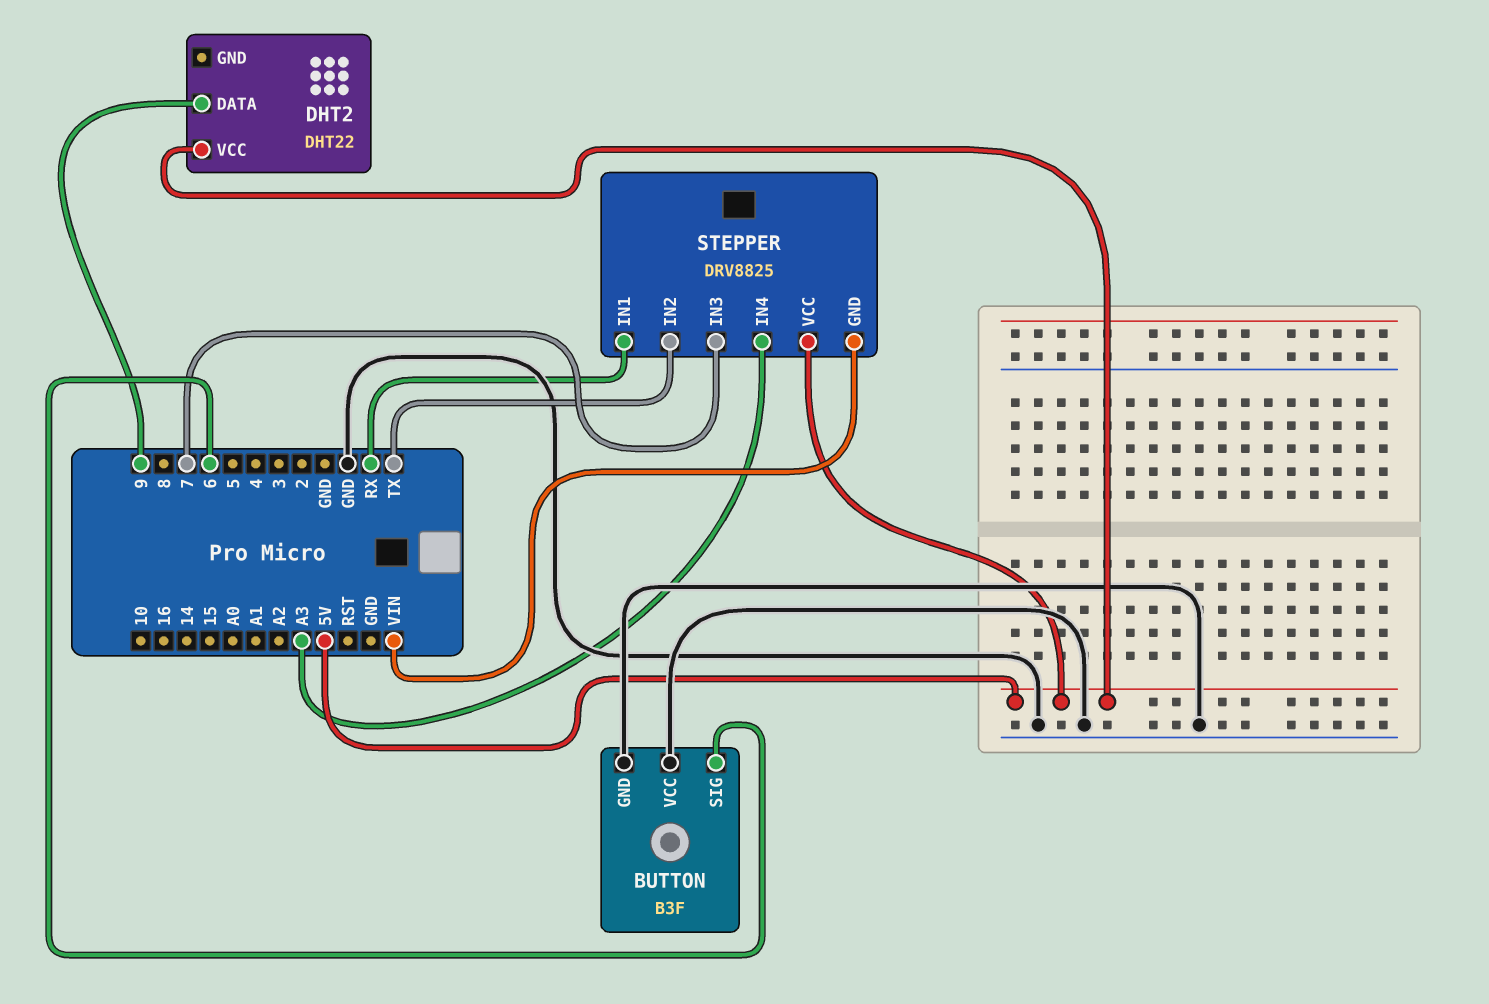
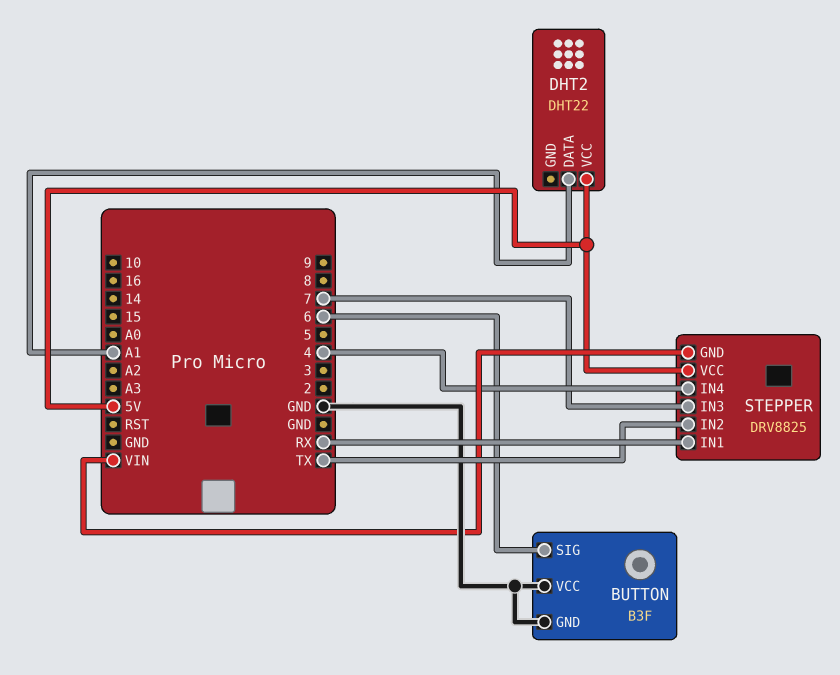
DHT2 pin DATA: 9 -> A1
STEPPER pin IN4: A3 -> 4

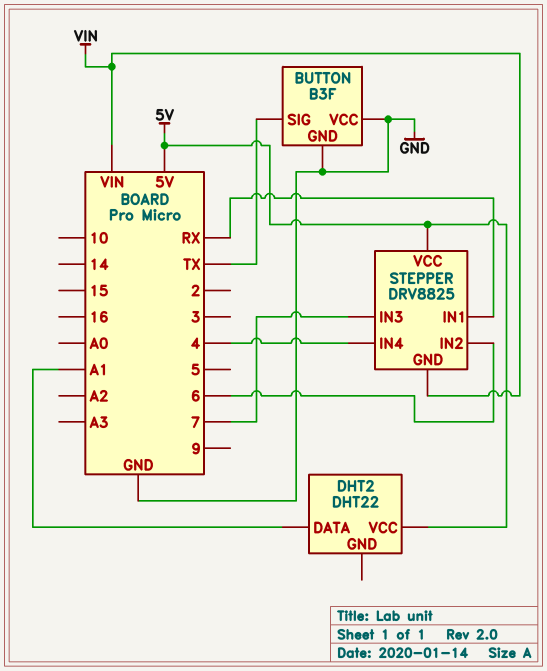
BUTTON pin SIG: 6 -> TX
STEPPER pin IN2: TX -> 6

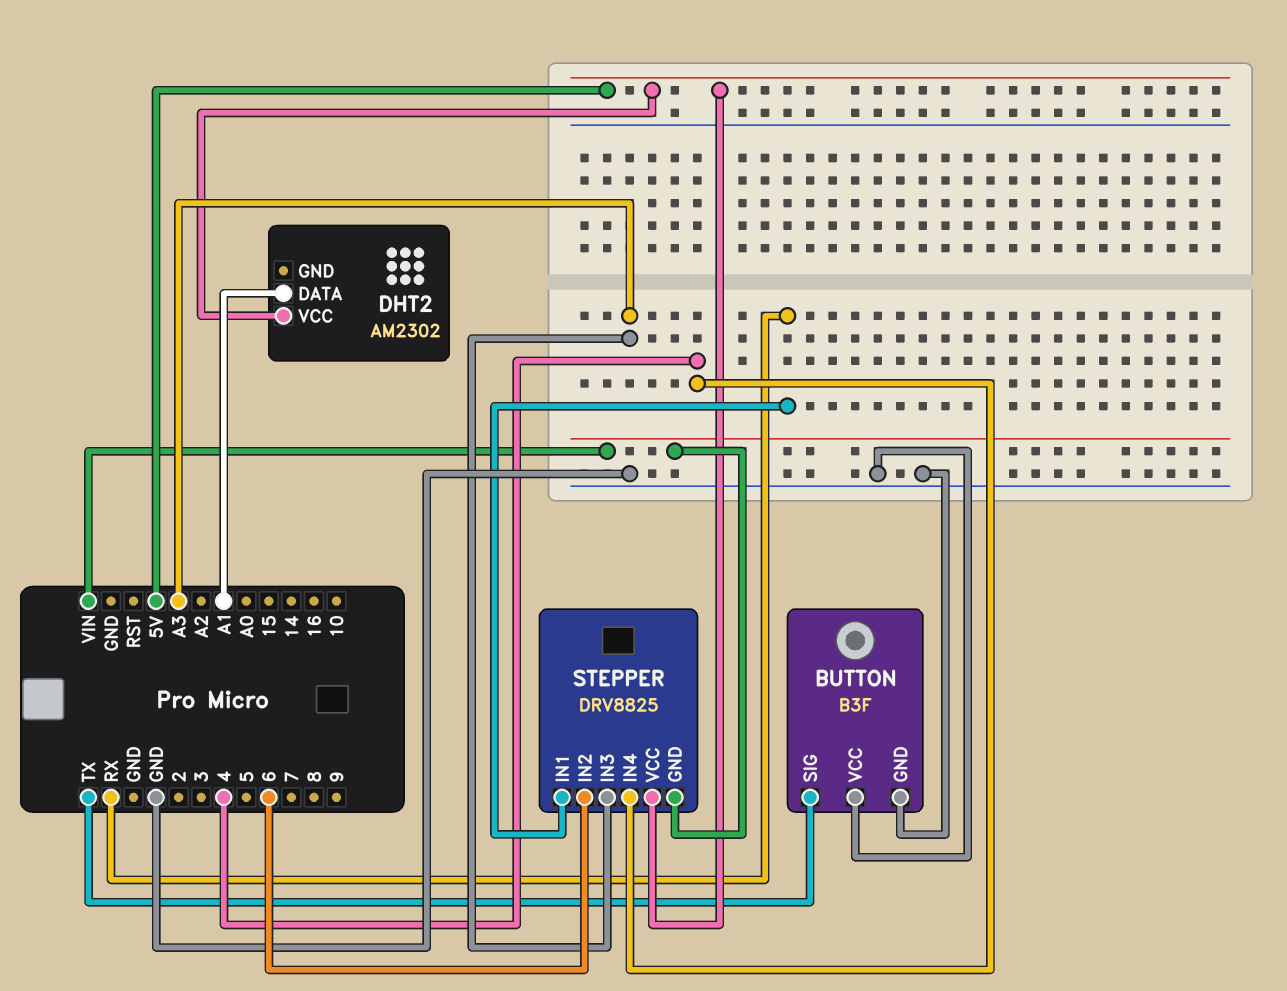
DHT2: DHT22 -> AM2302
STEPPER pin IN3: 7 -> A3

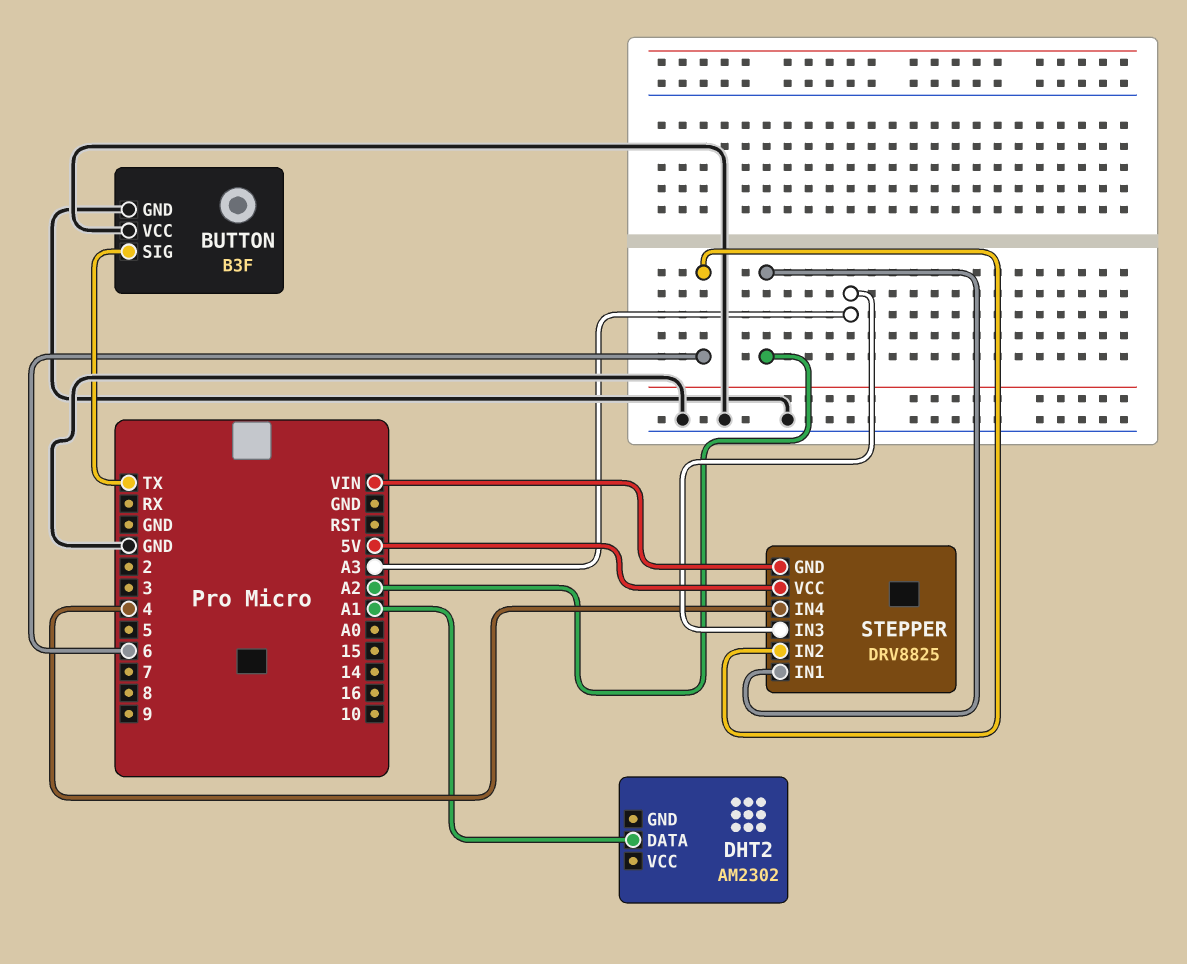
DHT2 pin VCC: 5V -> none
STEPPER pin IN1: RX -> A2

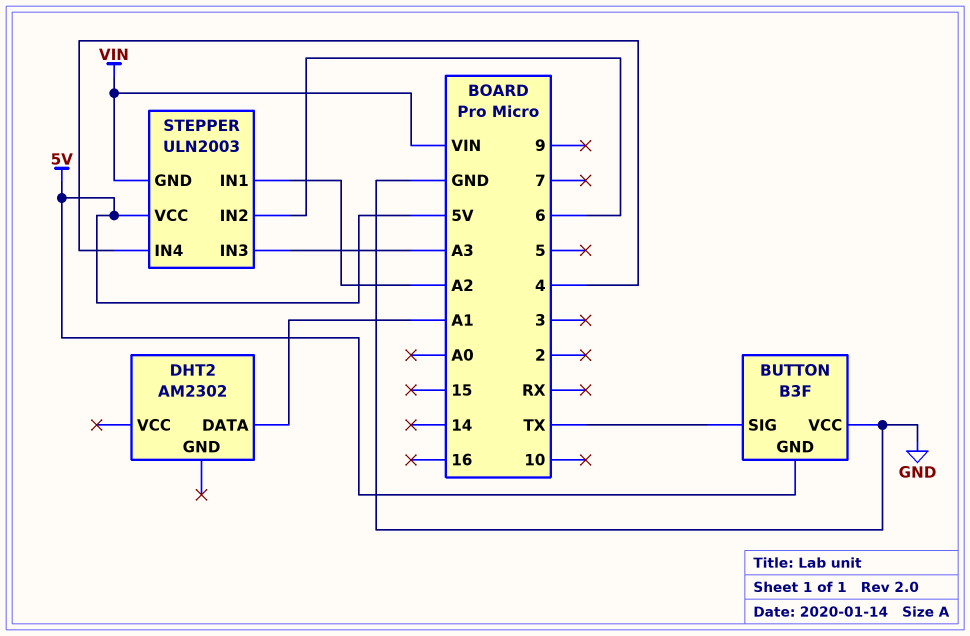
BUTTON pin GND: GND -> 5V
STEPPER: DRV8825 -> ULN2003

